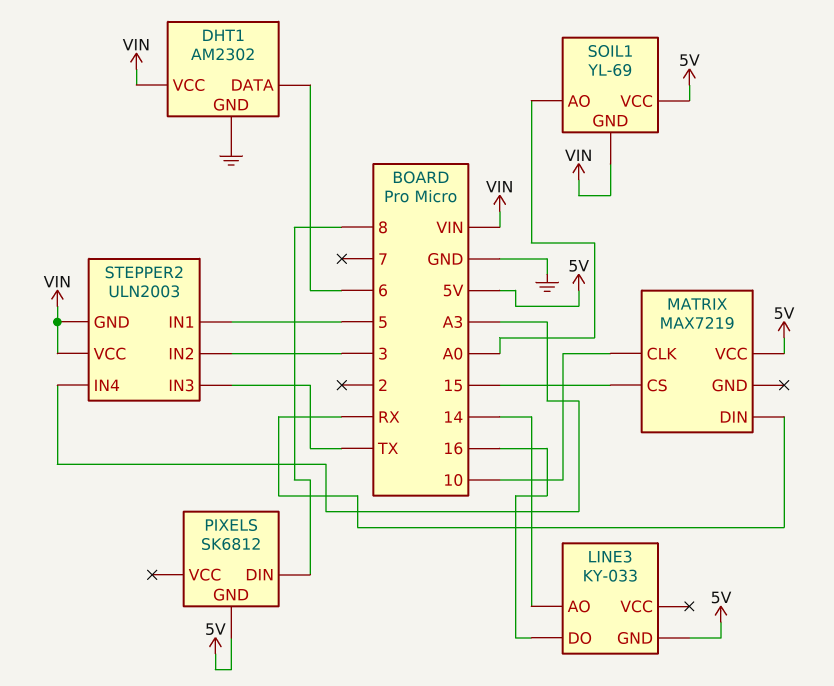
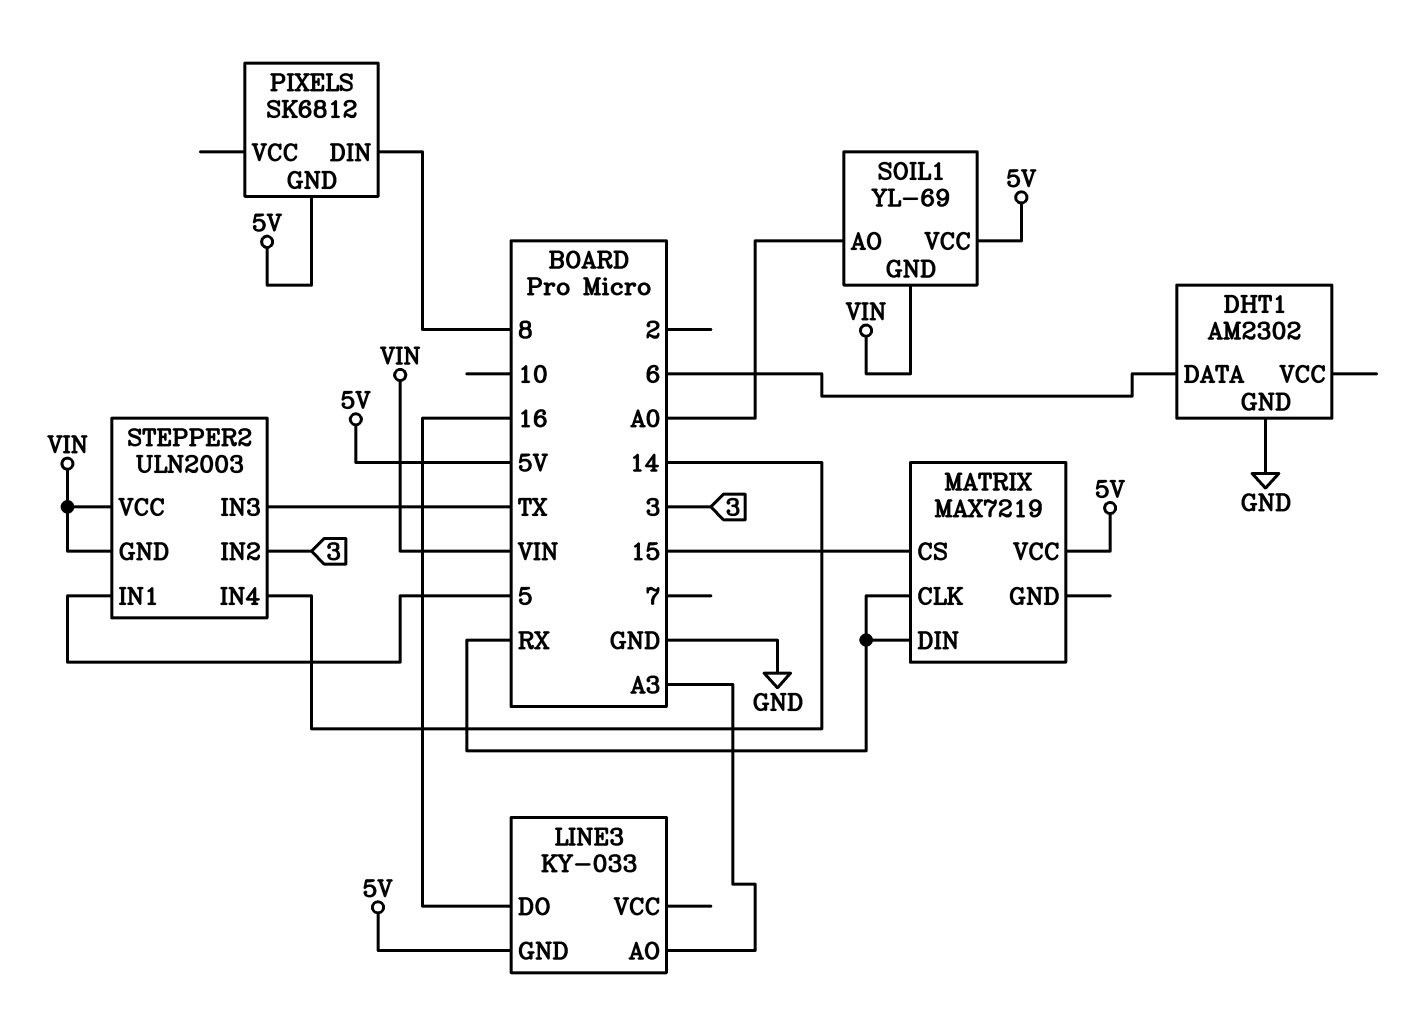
DHT1 pin VCC: VIN -> none
LINE3 pin AO: 14 -> A3
MATRIX pin CLK: 10 -> RX
STEPPER2 pin IN4: A3 -> 14

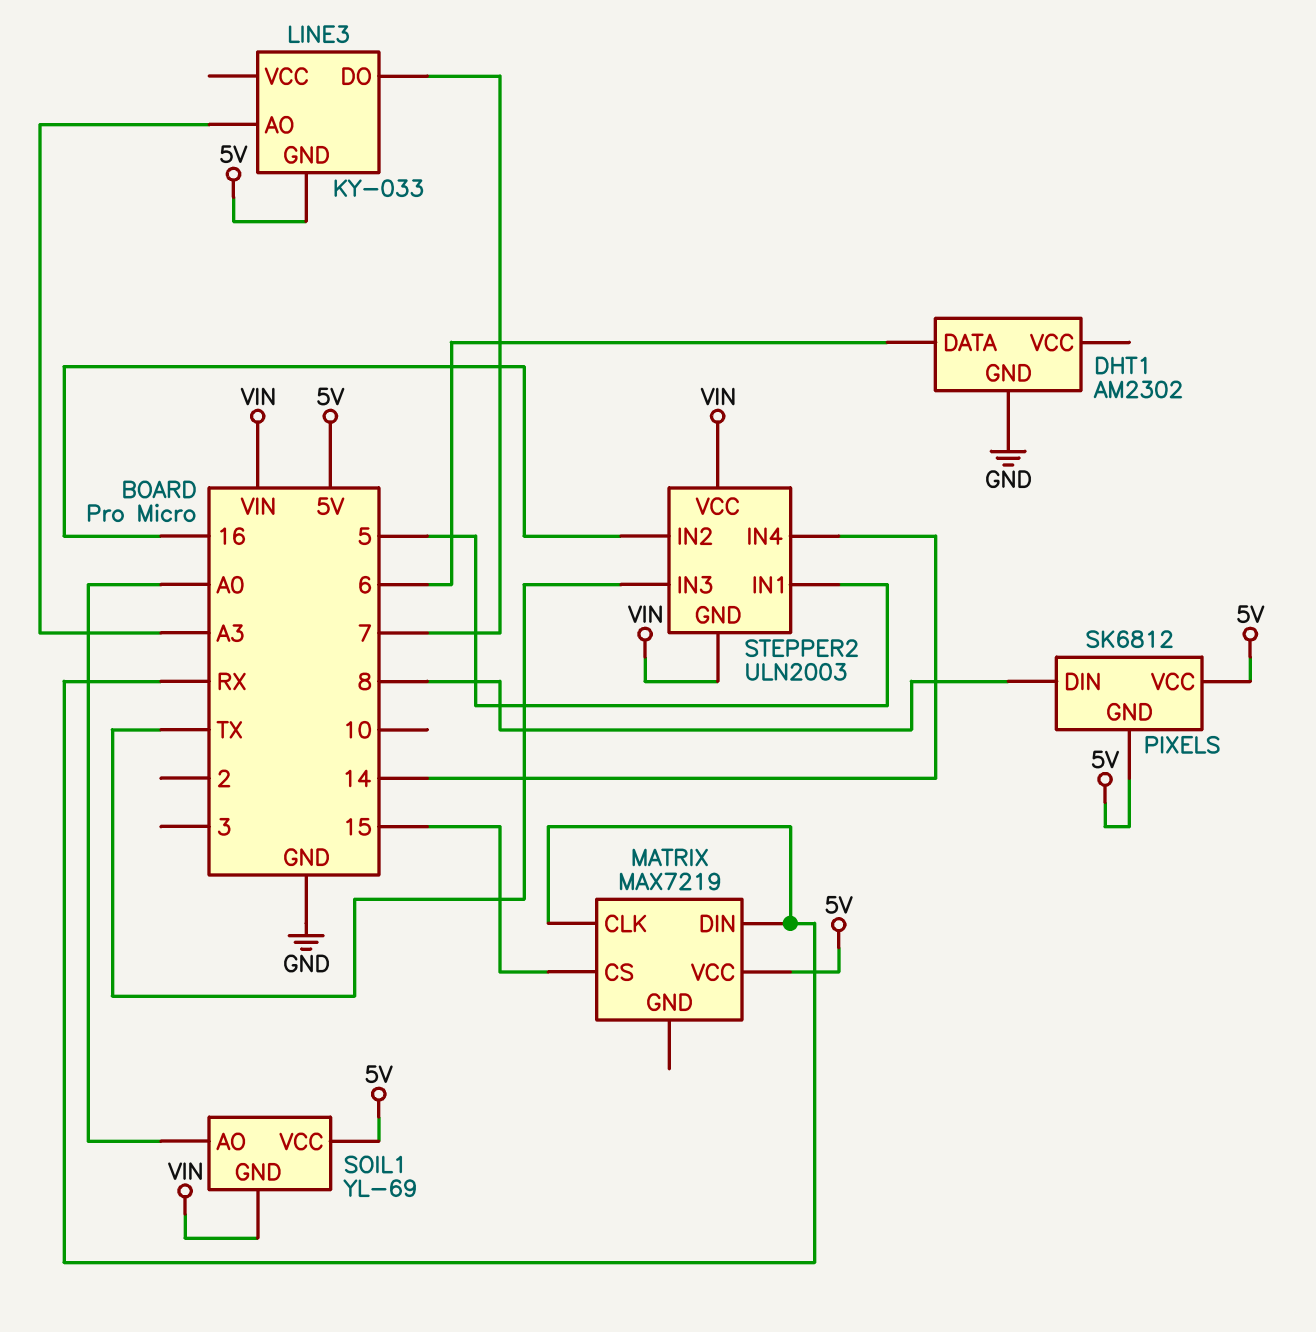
LINE3 pin DO: 16 -> 7
PIXELS pin VCC: none -> 5V
STEPPER2 pin IN2: 3 -> 16

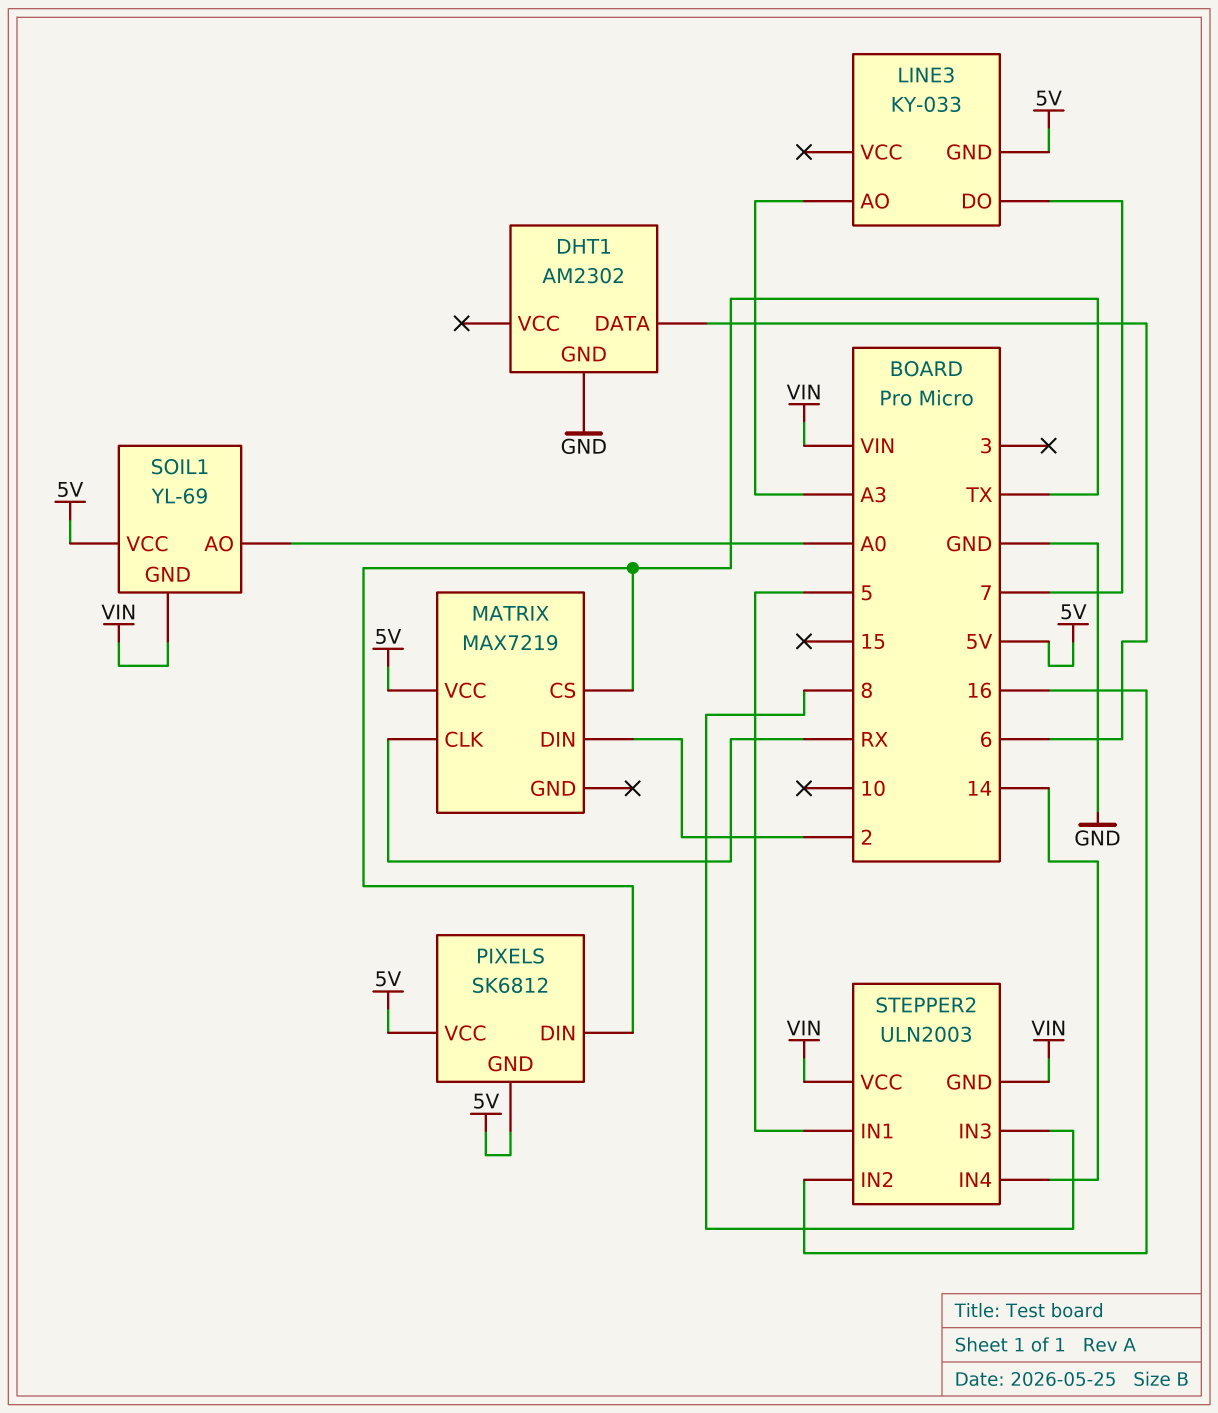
MATRIX pin CS: 15 -> TX
MATRIX pin DIN: RX -> 2
PIXELS pin DIN: 8 -> TX
STEPPER2 pin IN3: TX -> 8

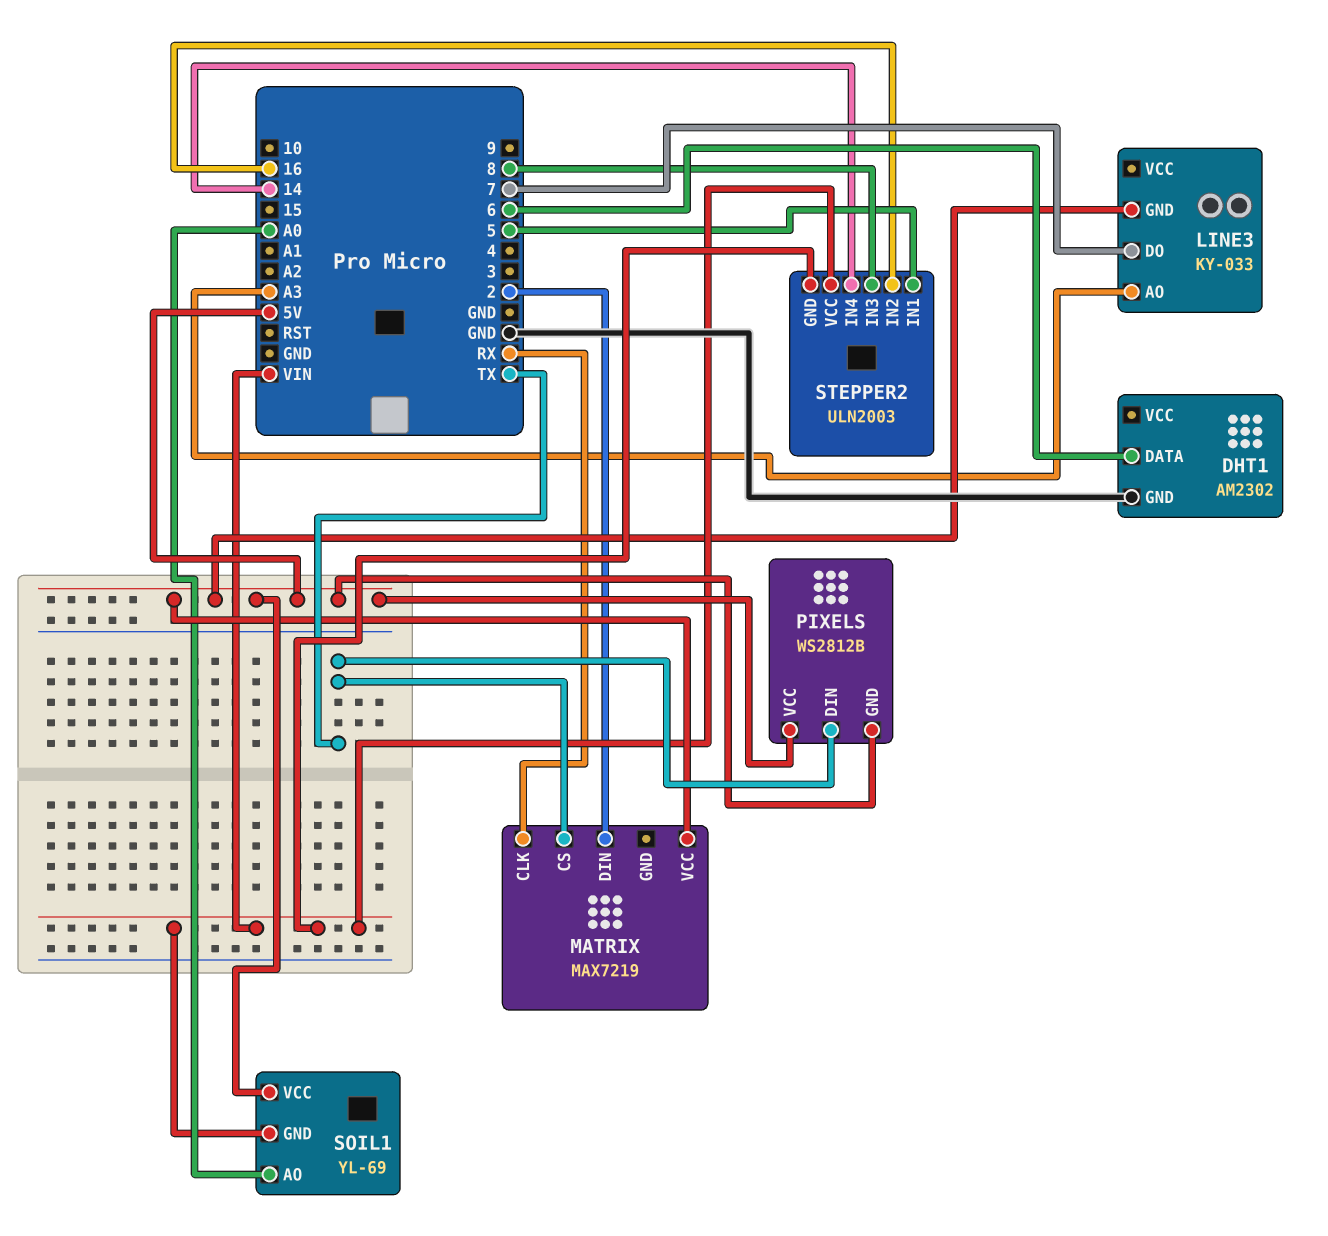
PIXELS: SK6812 -> WS2812B

